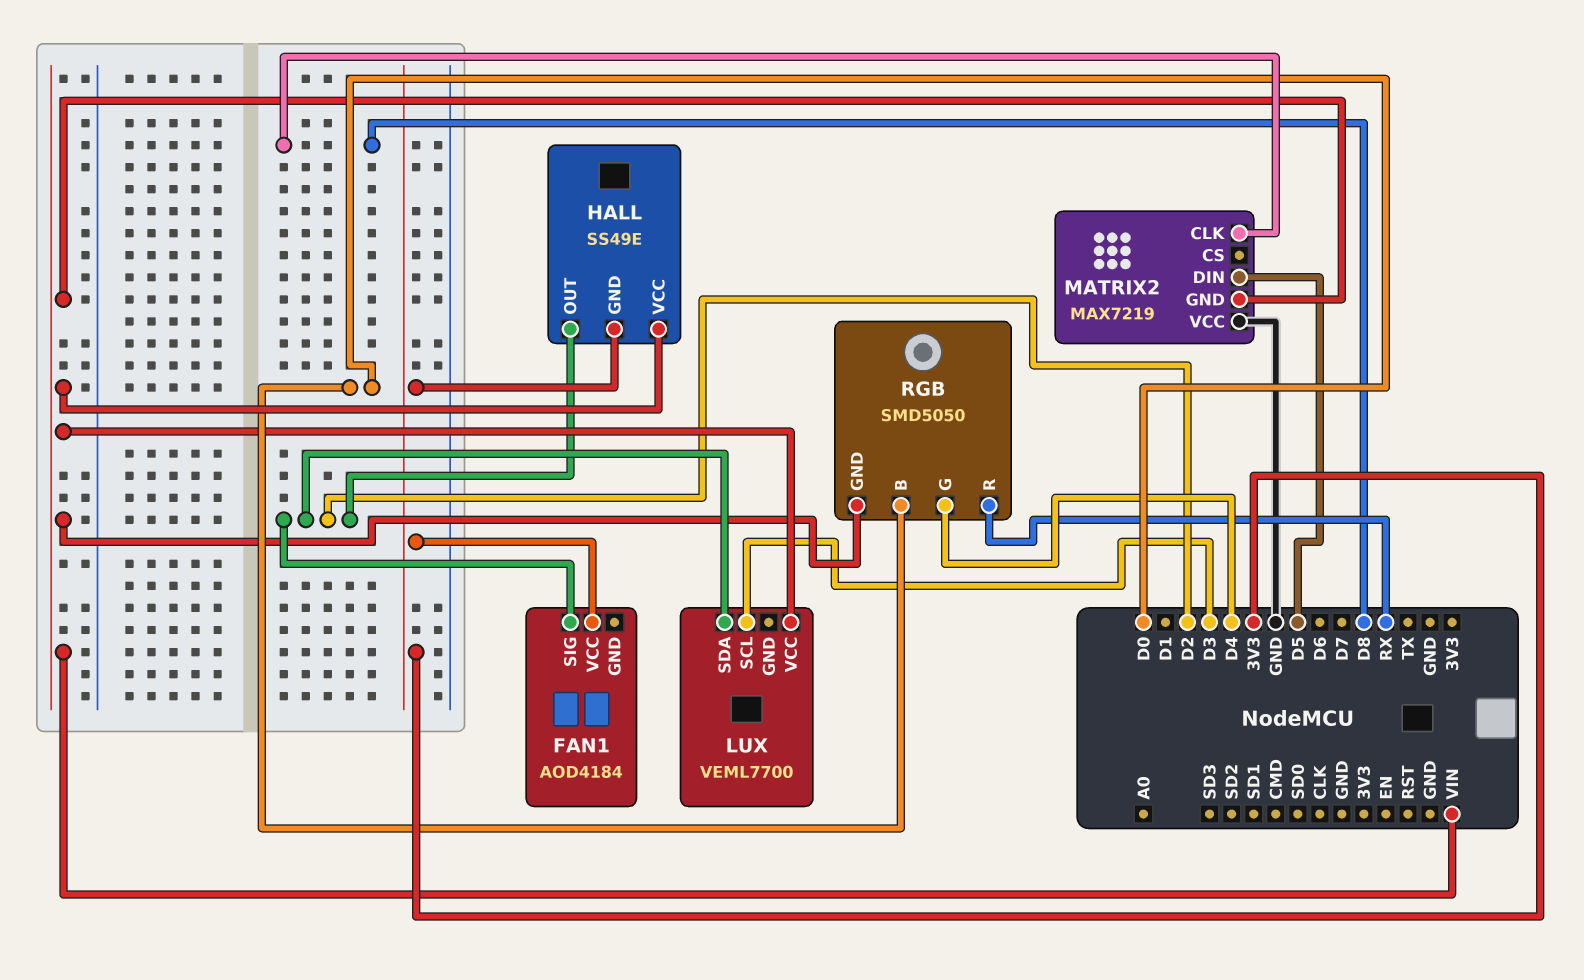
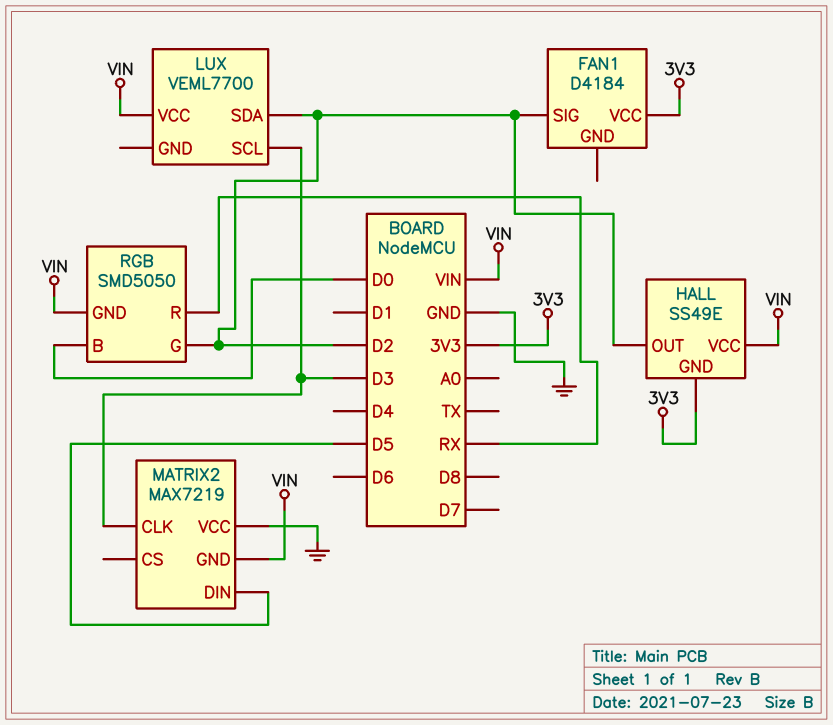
FAN1: AOD4184 -> D4184
MATRIX2 pin CLK: D8 -> D3
RGB pin G: D4 -> D2

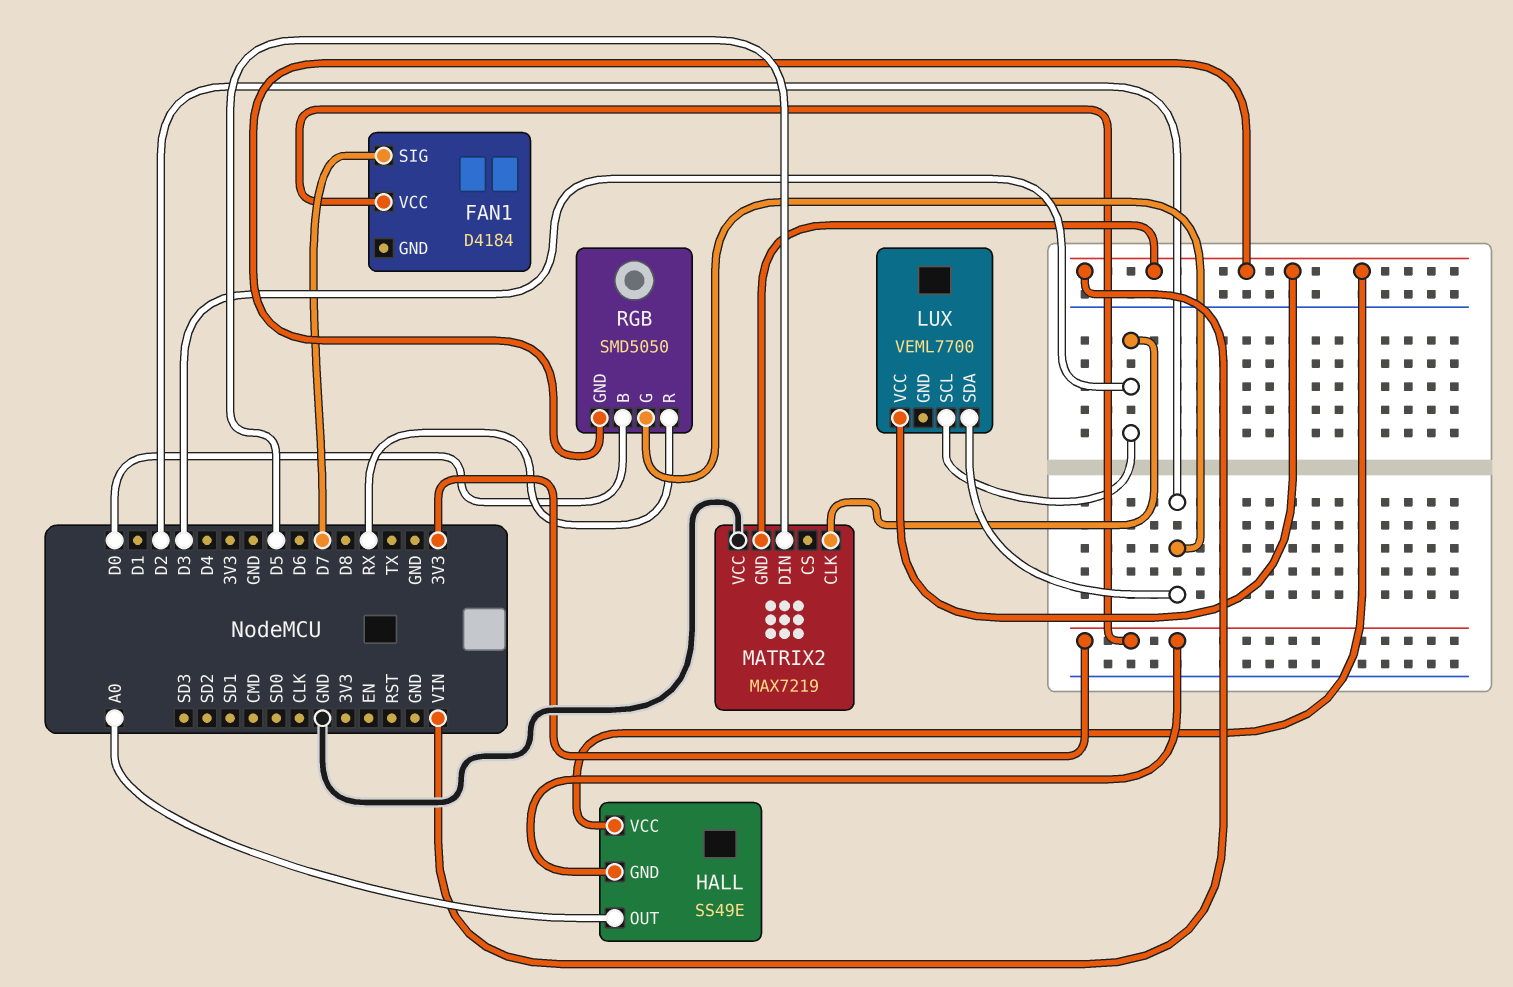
FAN1 pin SIG: D2 -> D7
HALL pin OUT: D2 -> A0

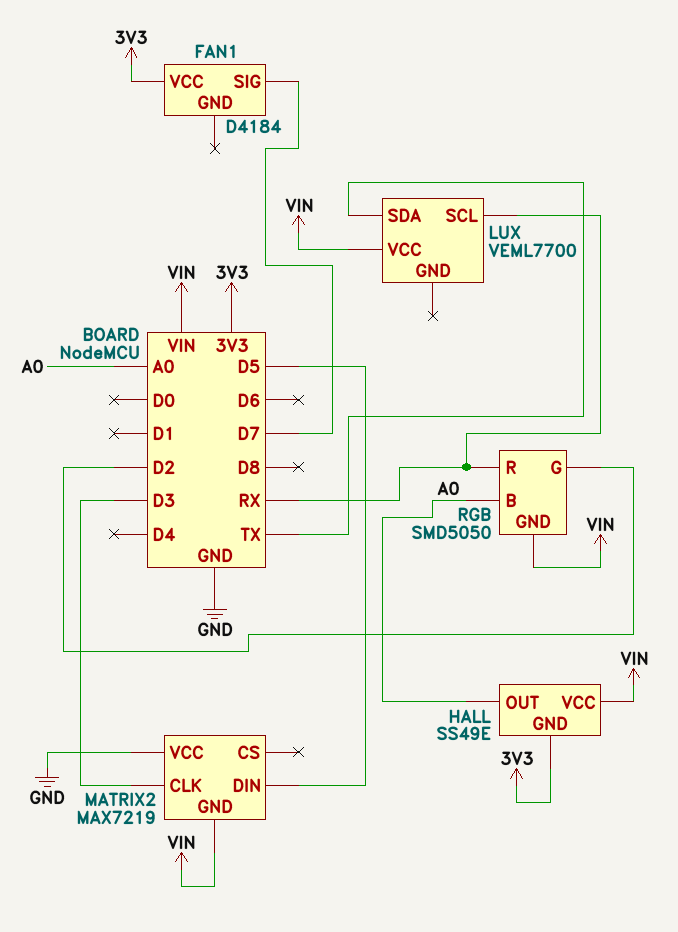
LUX pin SCL: D3 -> RX
LUX pin SDA: D2 -> TX
RGB pin B: D0 -> A0

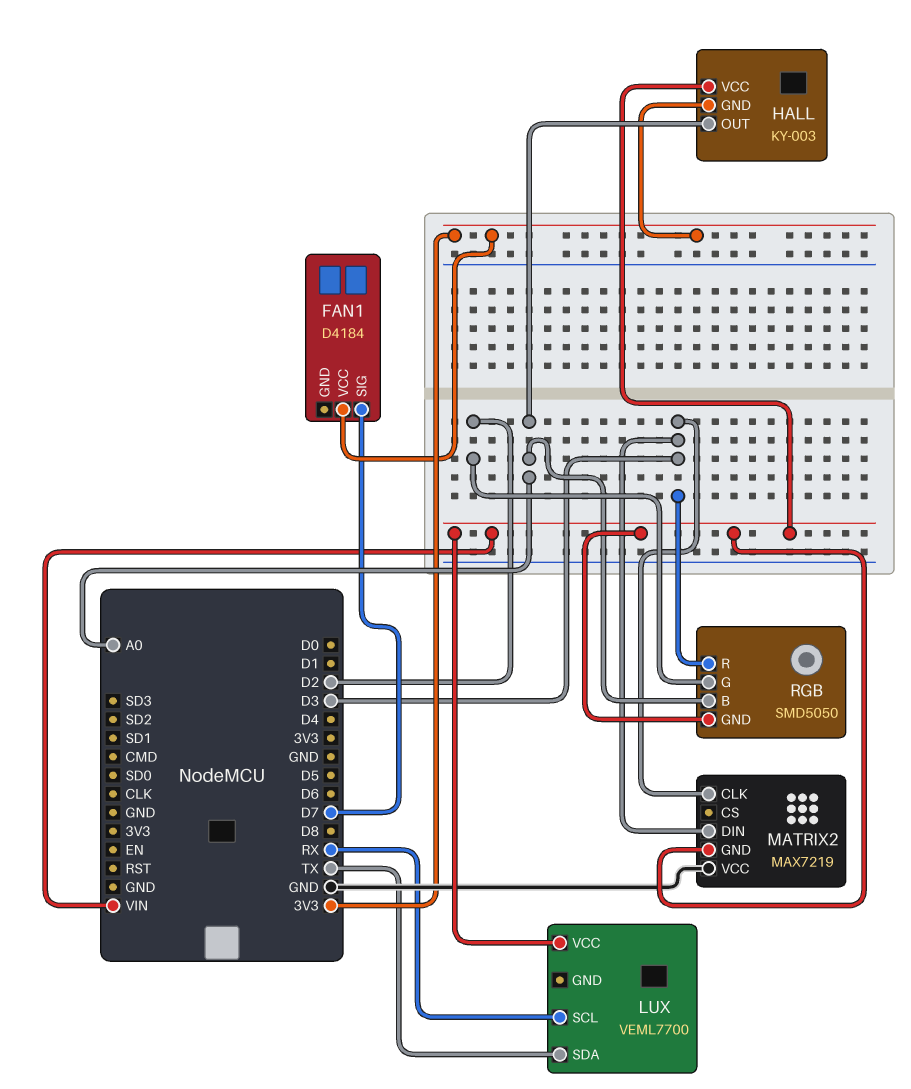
HALL: SS49E -> KY-003
MATRIX2 pin DIN: D5 -> D3
RGB pin R: RX -> D3

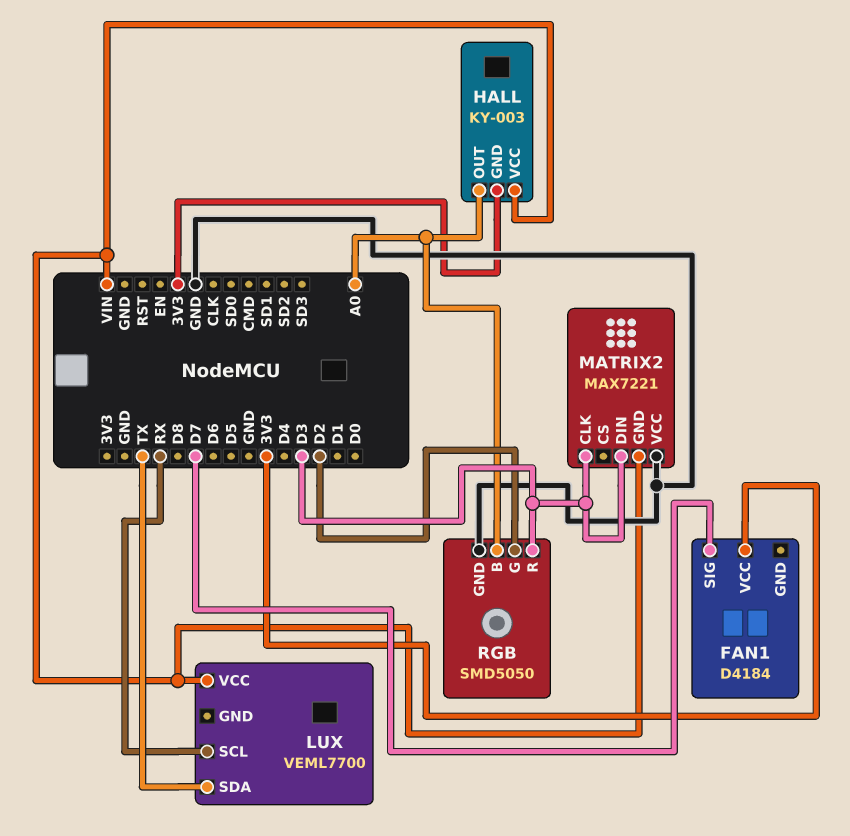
MATRIX2: MAX7219 -> MAX7221
RGB pin GND: VIN -> GND

